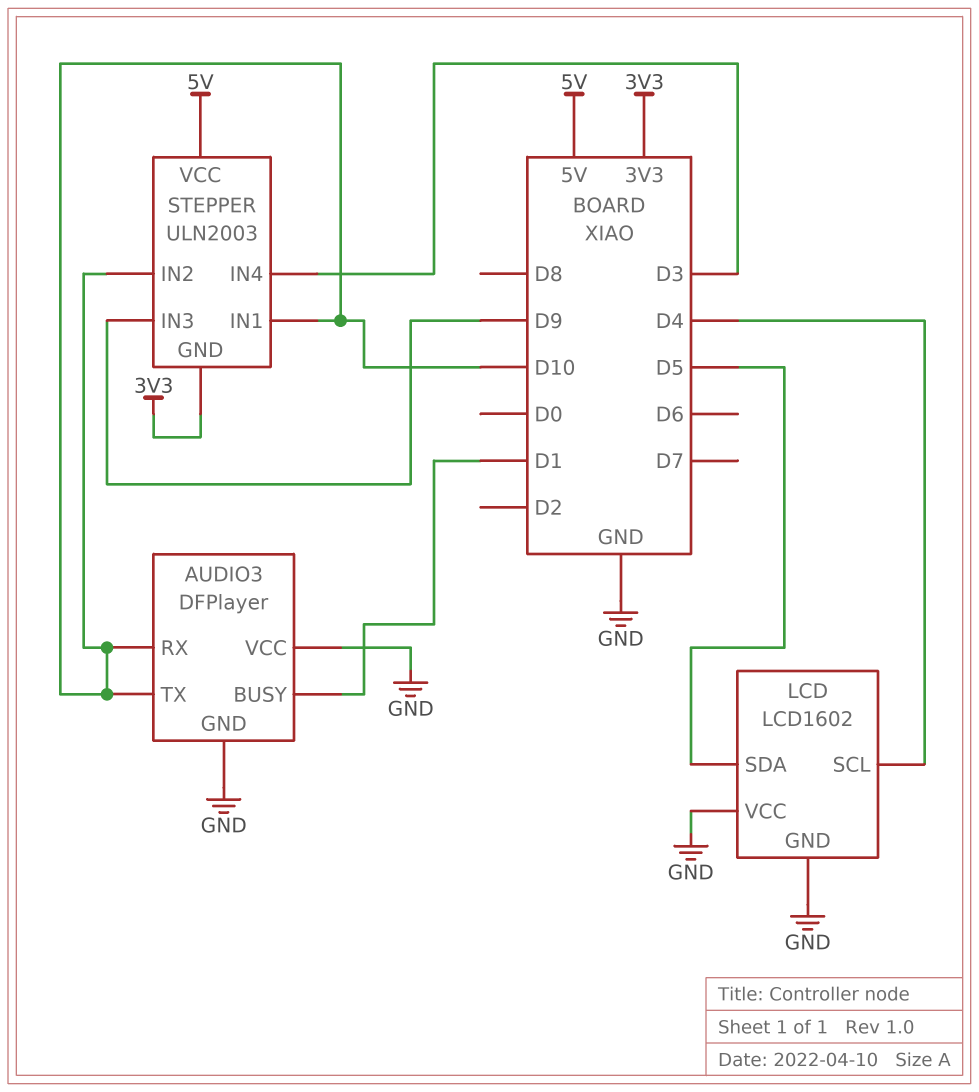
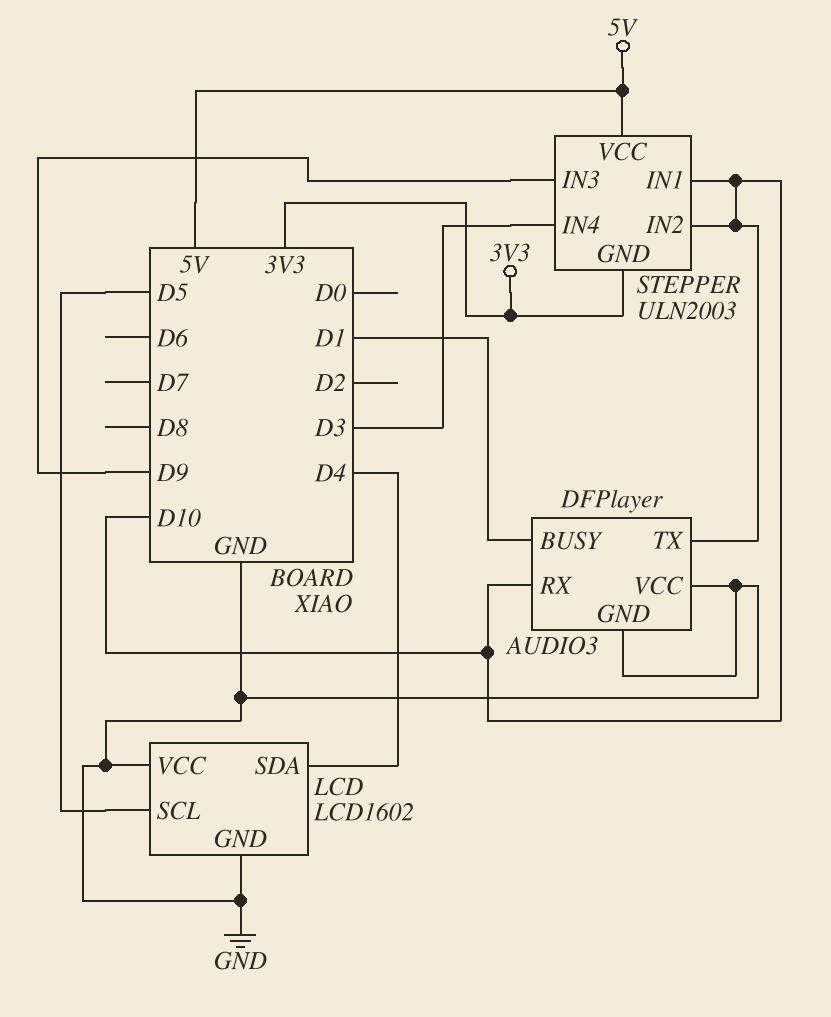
LCD pin SCL: D4 -> D5
LCD pin SDA: D5 -> D4

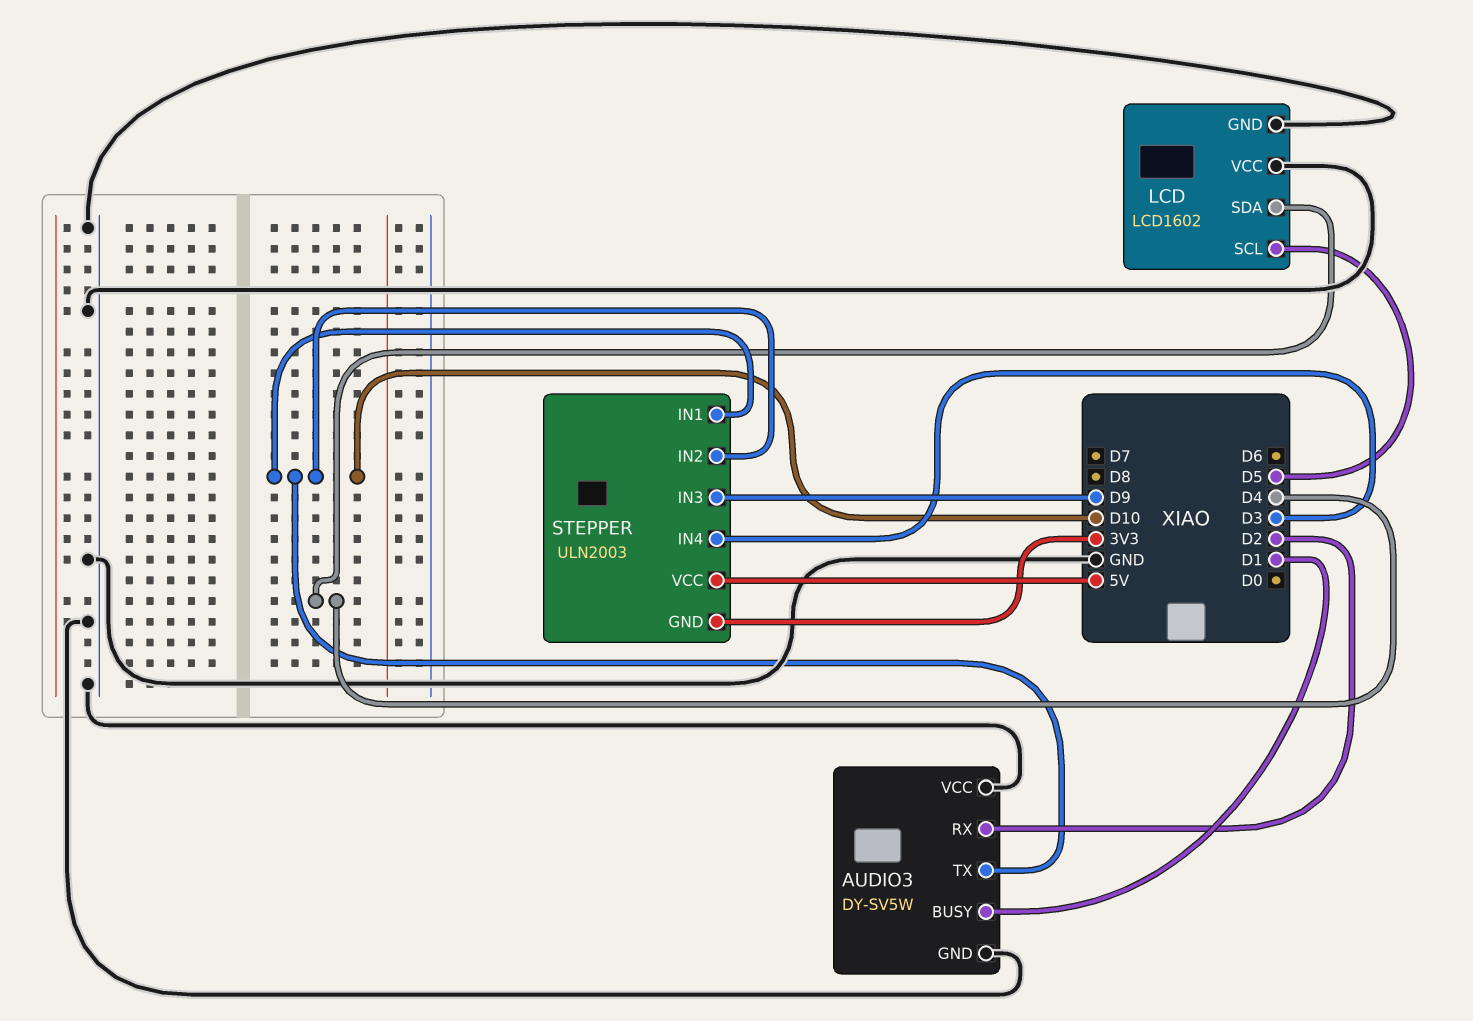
AUDIO3: DFPlayer -> DY-SV5W
AUDIO3 pin RX: D10 -> D2

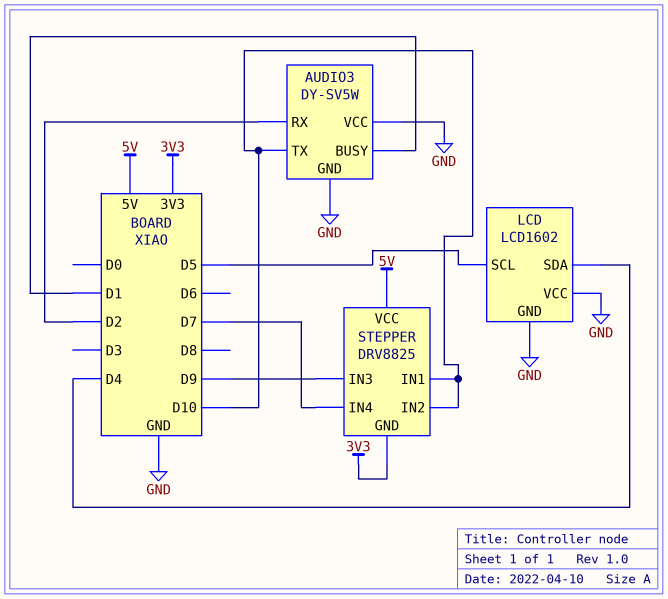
STEPPER: ULN2003 -> DRV8825
STEPPER pin IN4: D3 -> D7

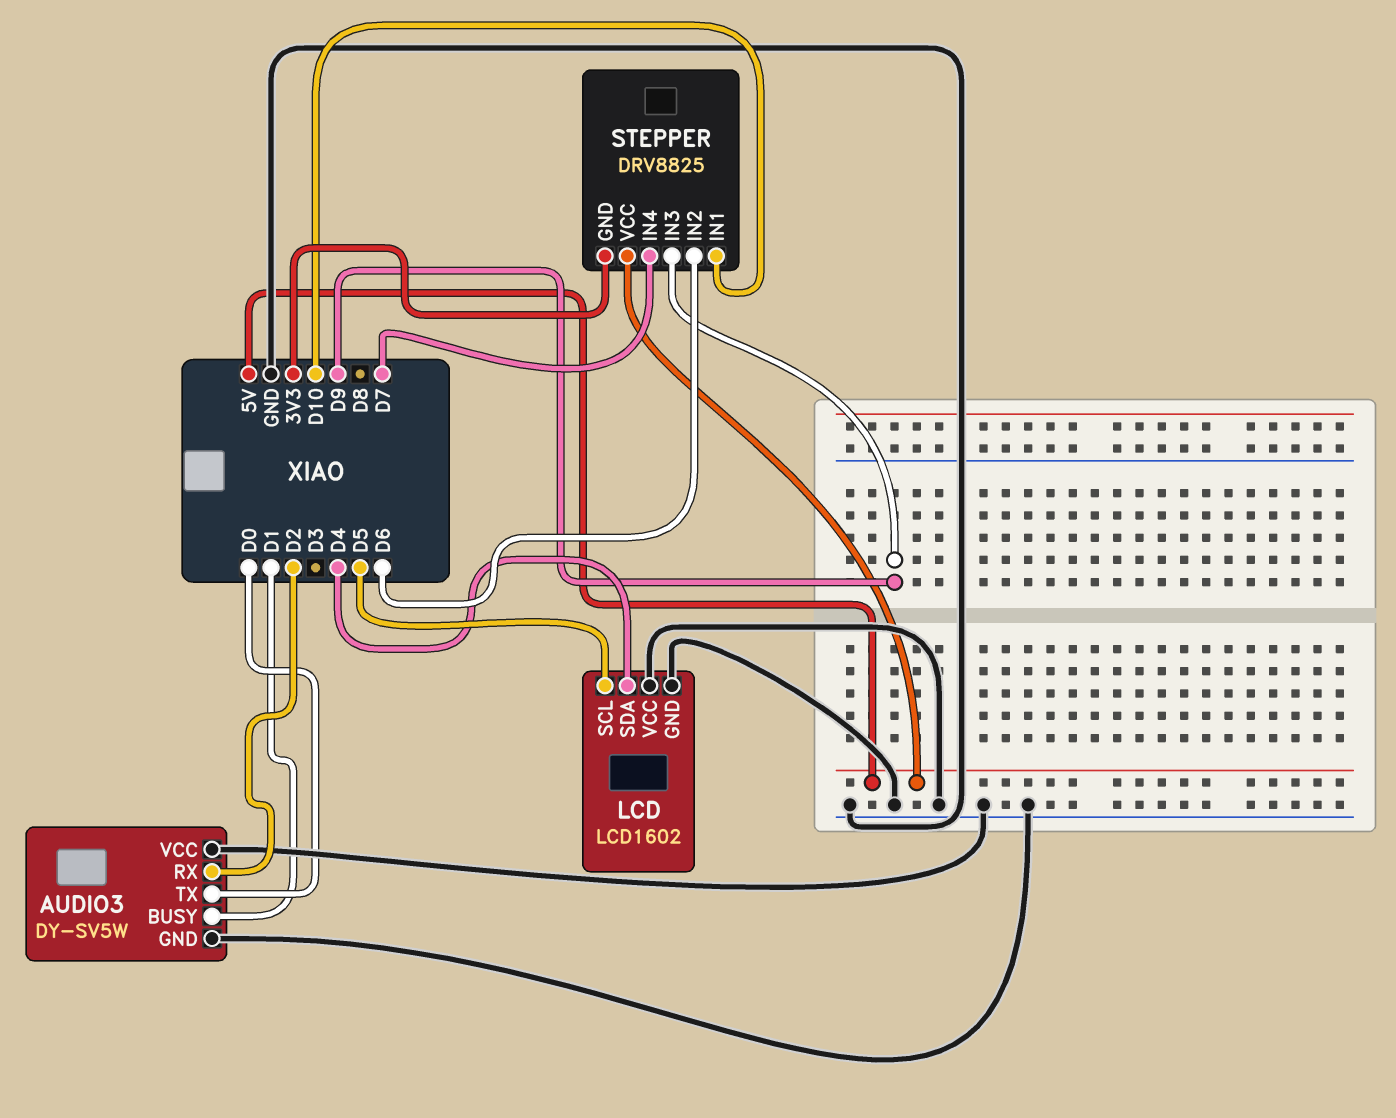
AUDIO3 pin TX: D10 -> D0
STEPPER pin IN2: D10 -> D6

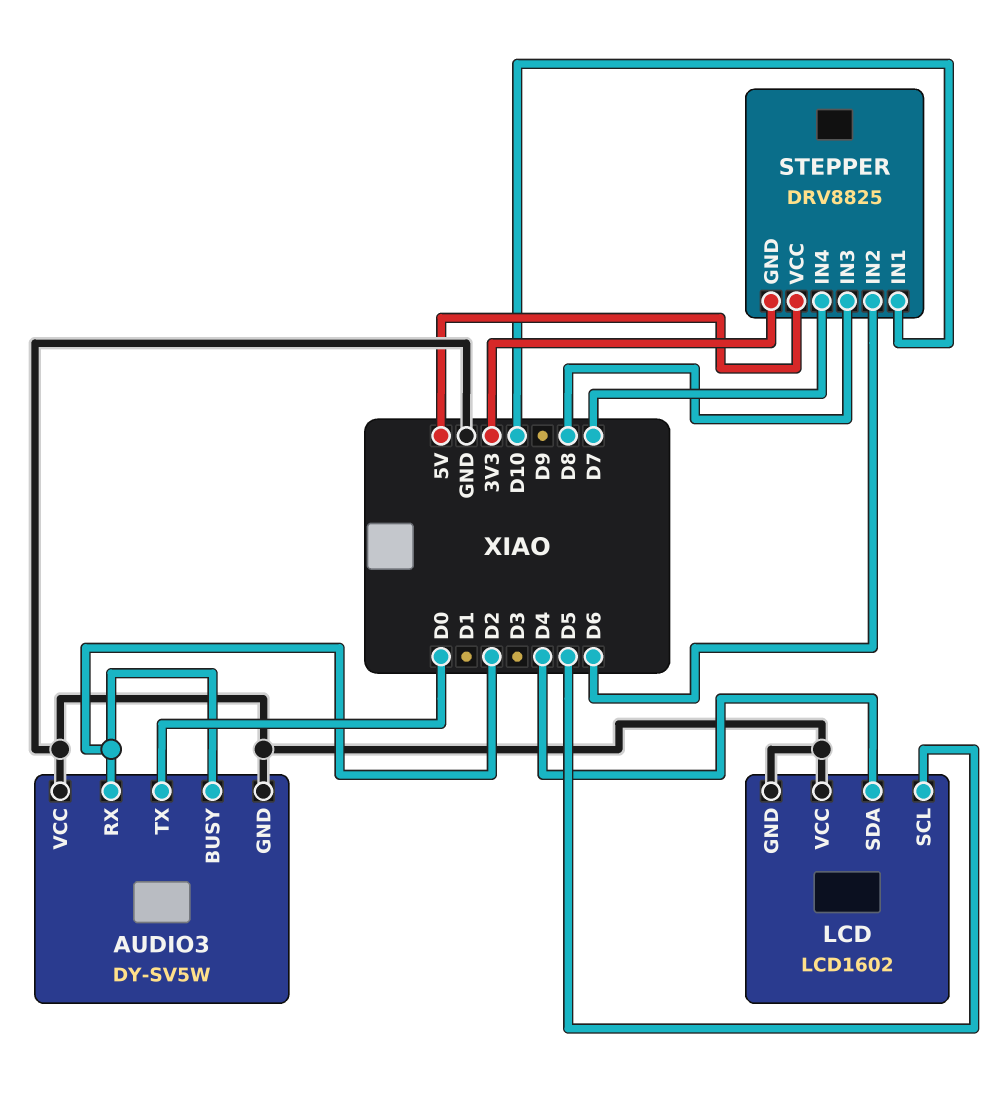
AUDIO3 pin BUSY: D1 -> D2
STEPPER pin IN3: D9 -> D8

